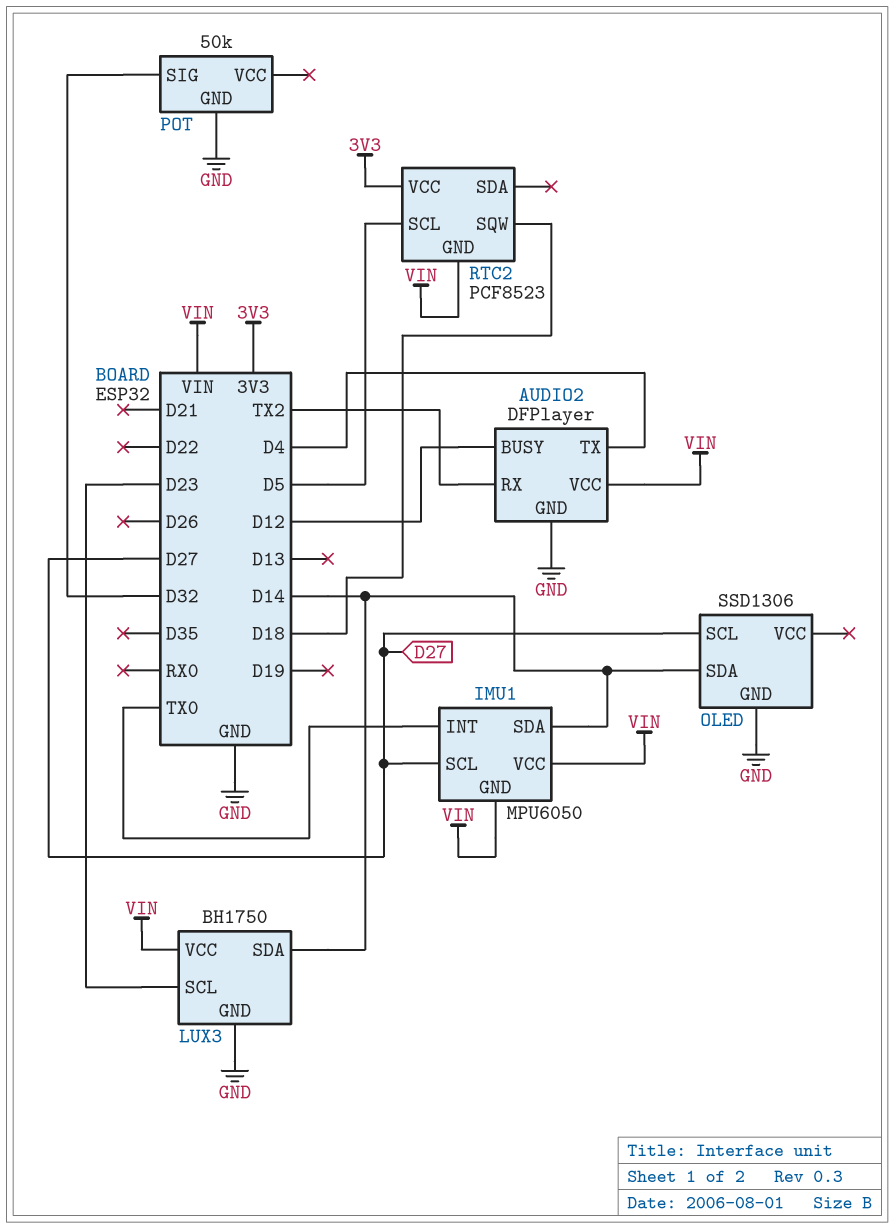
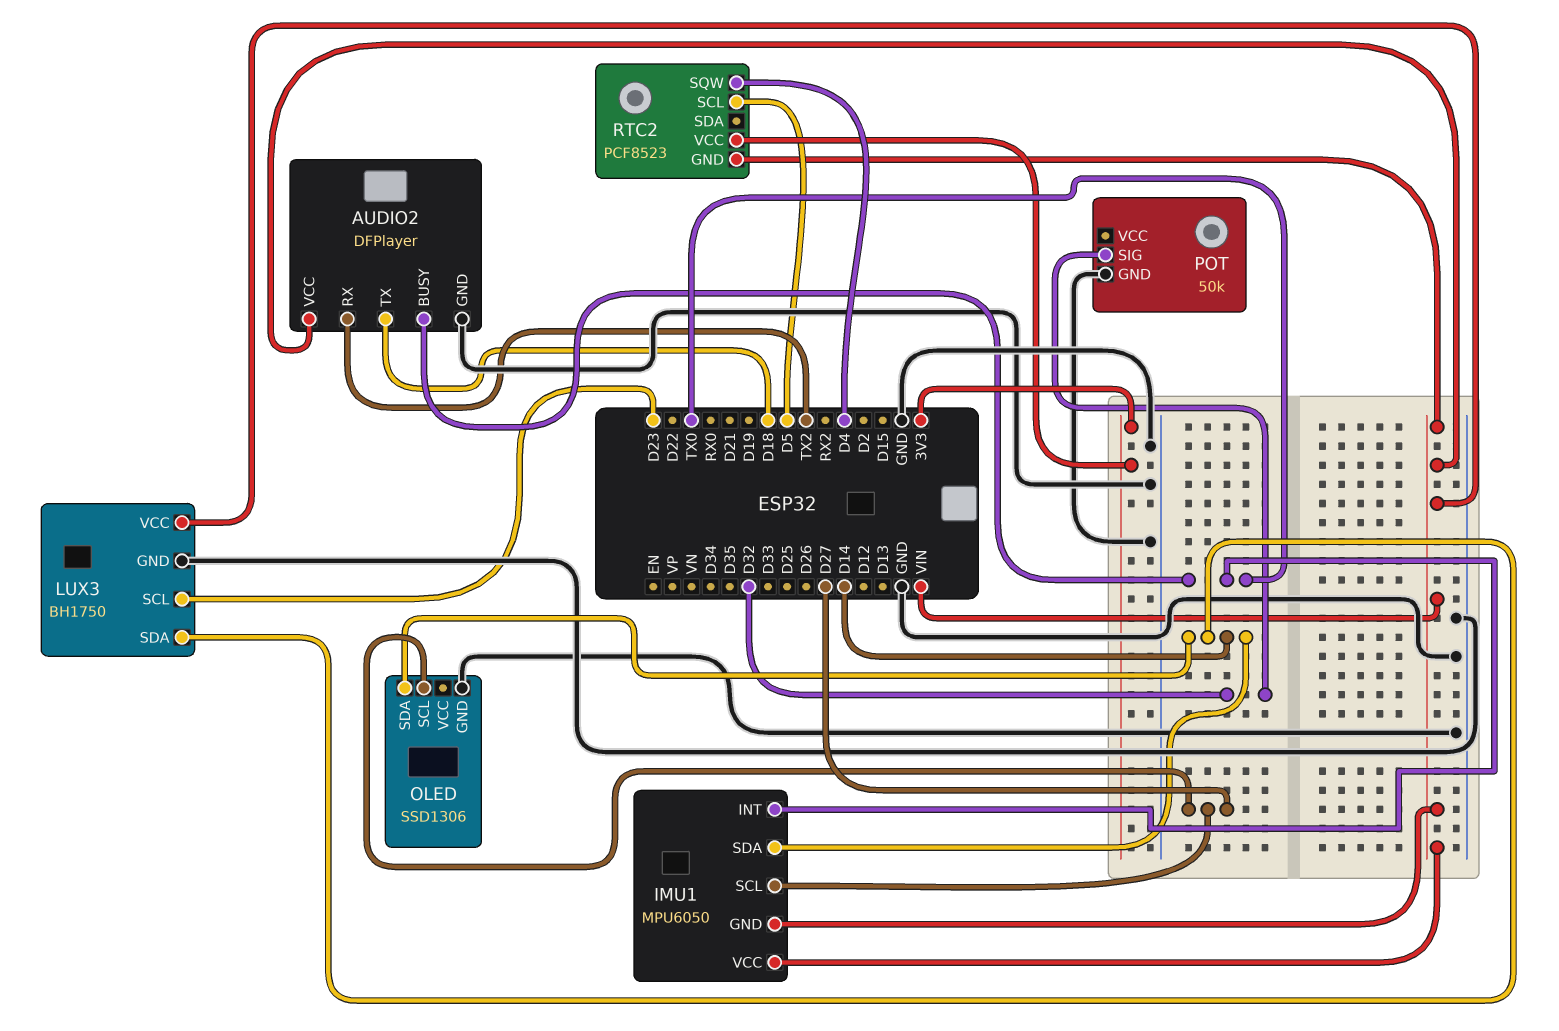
AUDIO2 pin BUSY: D12 -> TX0
AUDIO2 pin TX: D4 -> D18
RTC2 pin SQW: D18 -> D4

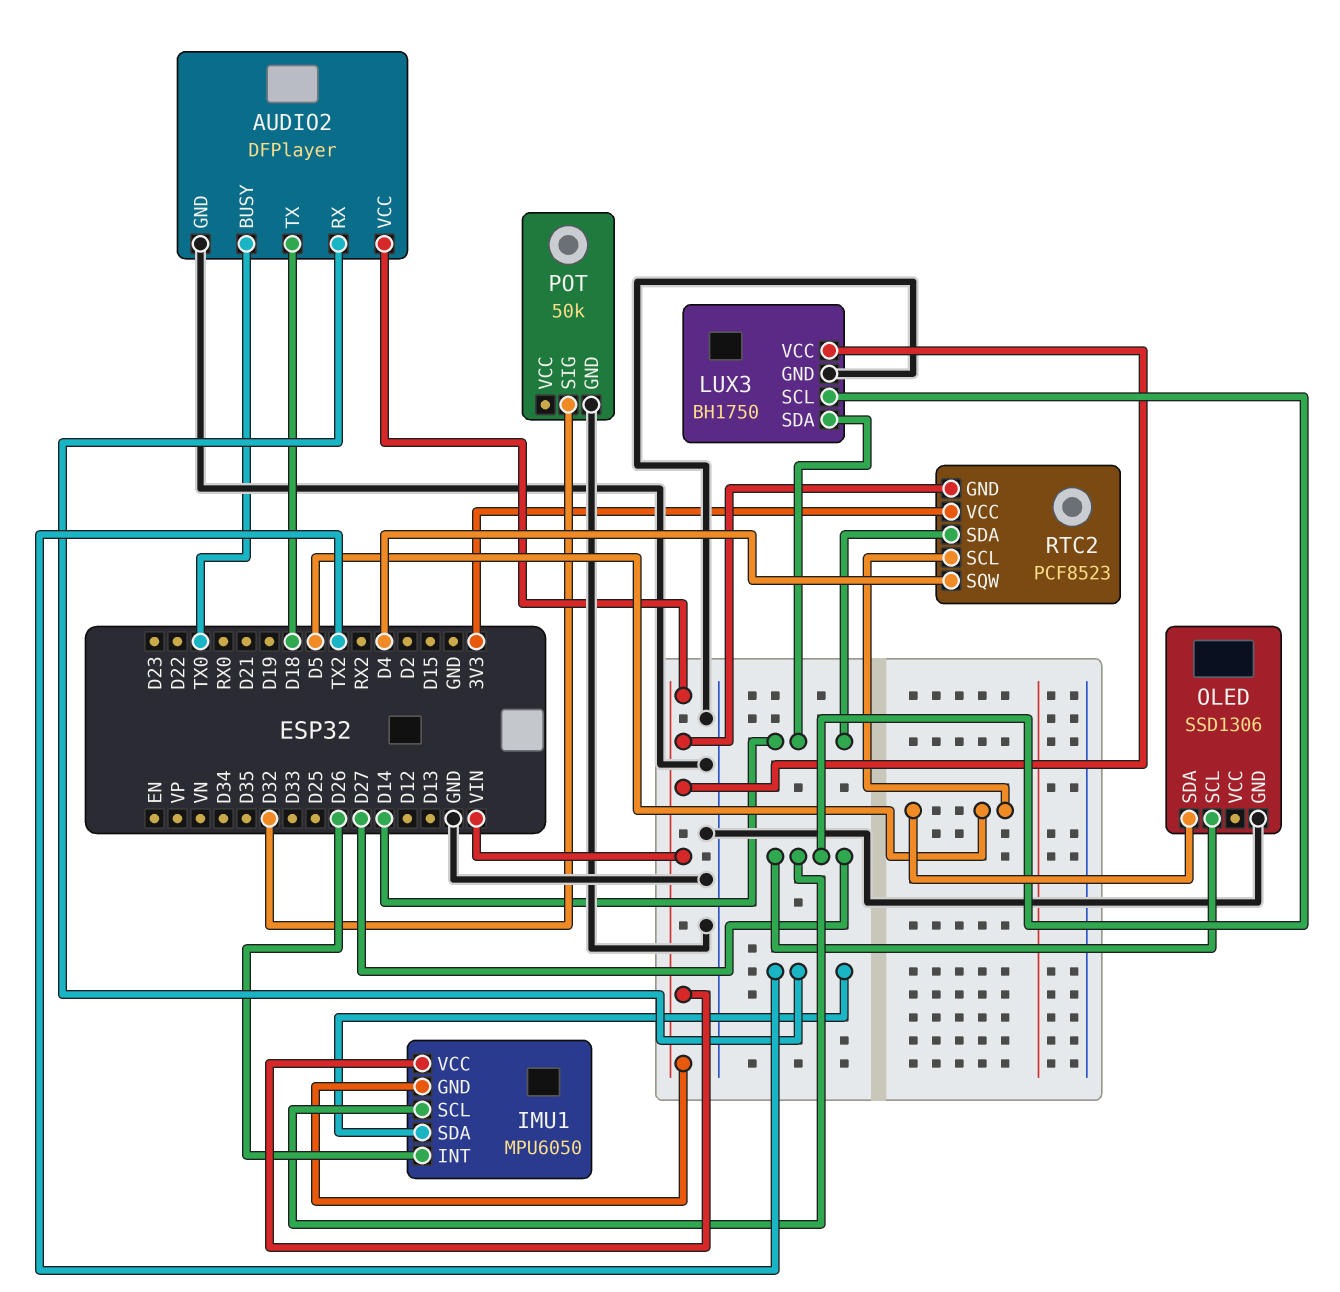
IMU1 pin INT: TX0 -> D26
IMU1 pin SDA: D14 -> TX2
LUX3 pin SCL: D23 -> D27
OLED pin SDA: D14 -> D5
RTC2 pin SDA: none -> D14

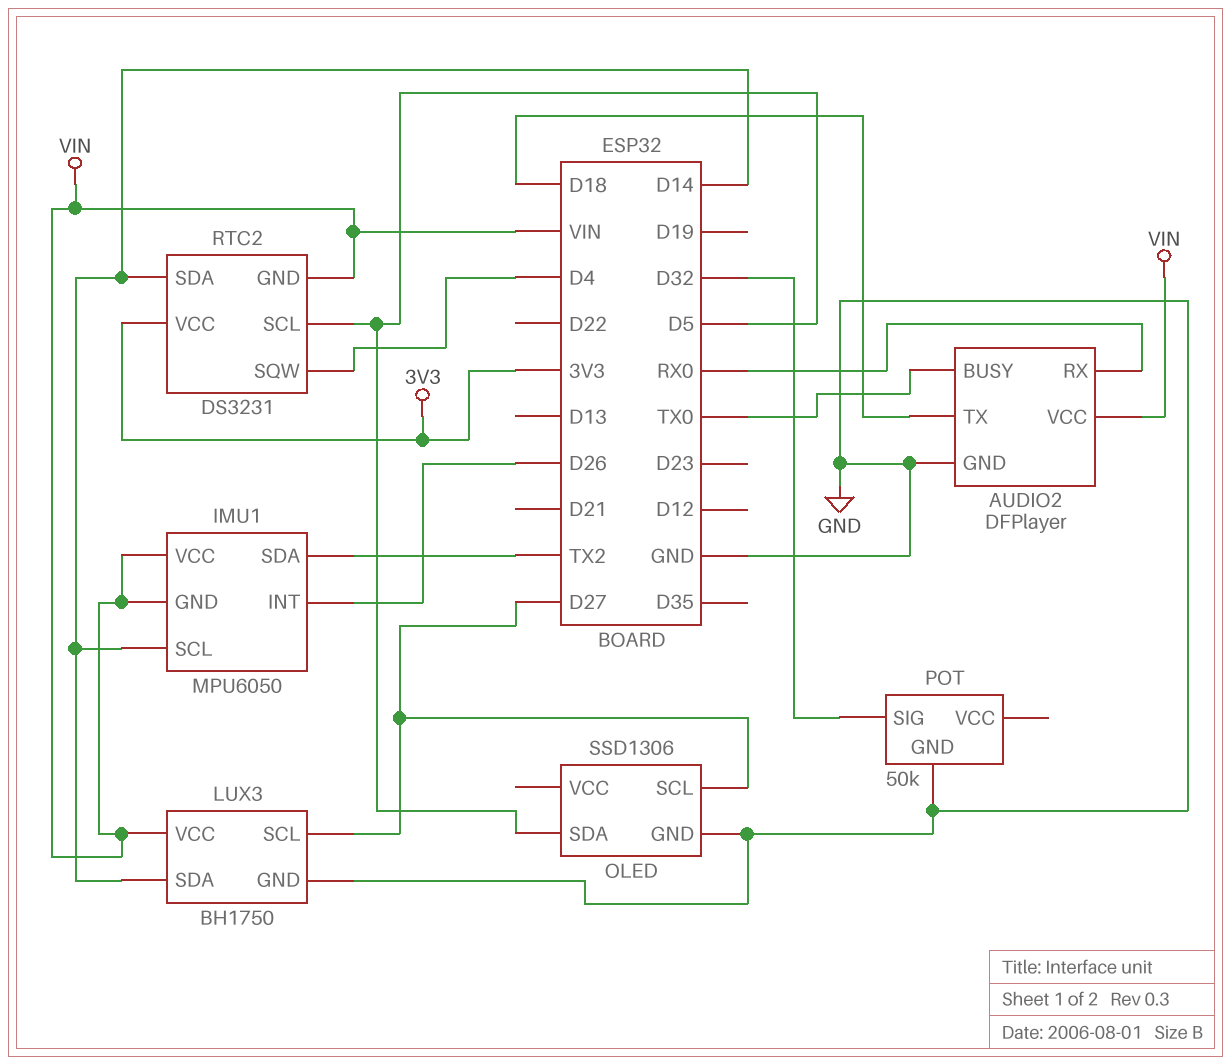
AUDIO2 pin RX: TX2 -> RX0
IMU1 pin SCL: D27 -> D14
RTC2: PCF8523 -> DS3231

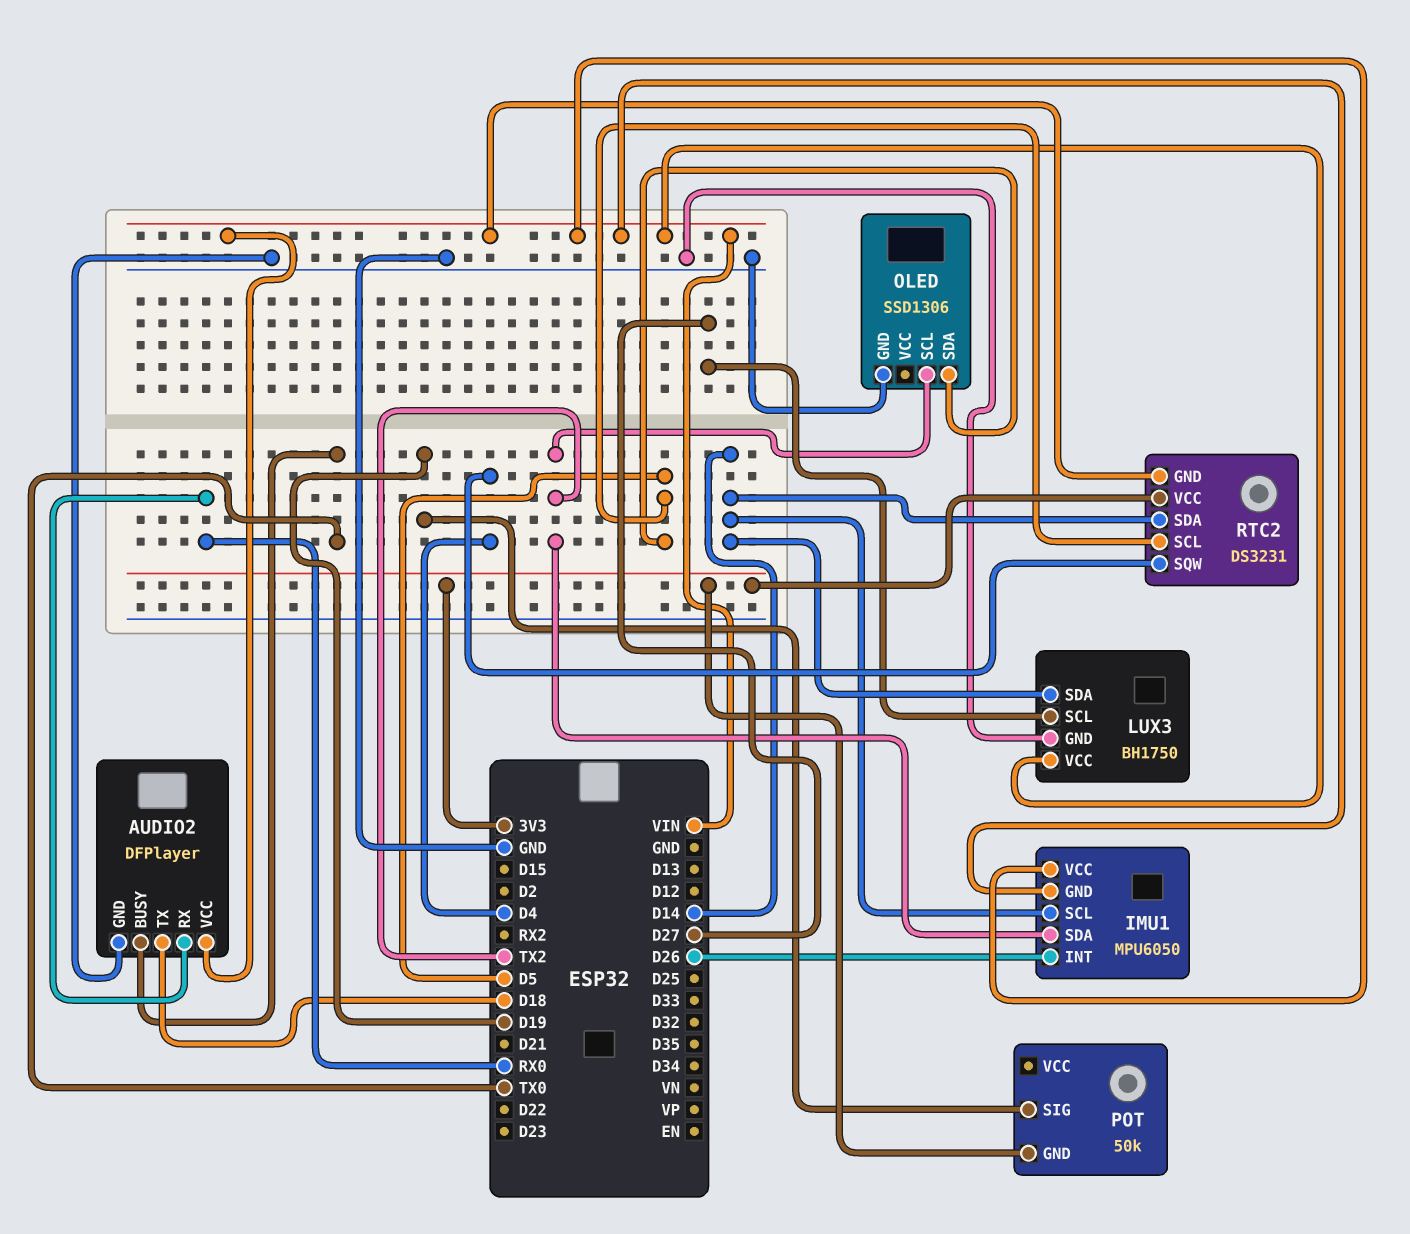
OLED pin SCL: D27 -> TX2
POT pin GND: GND -> 3V3
POT pin SIG: D32 -> D19

